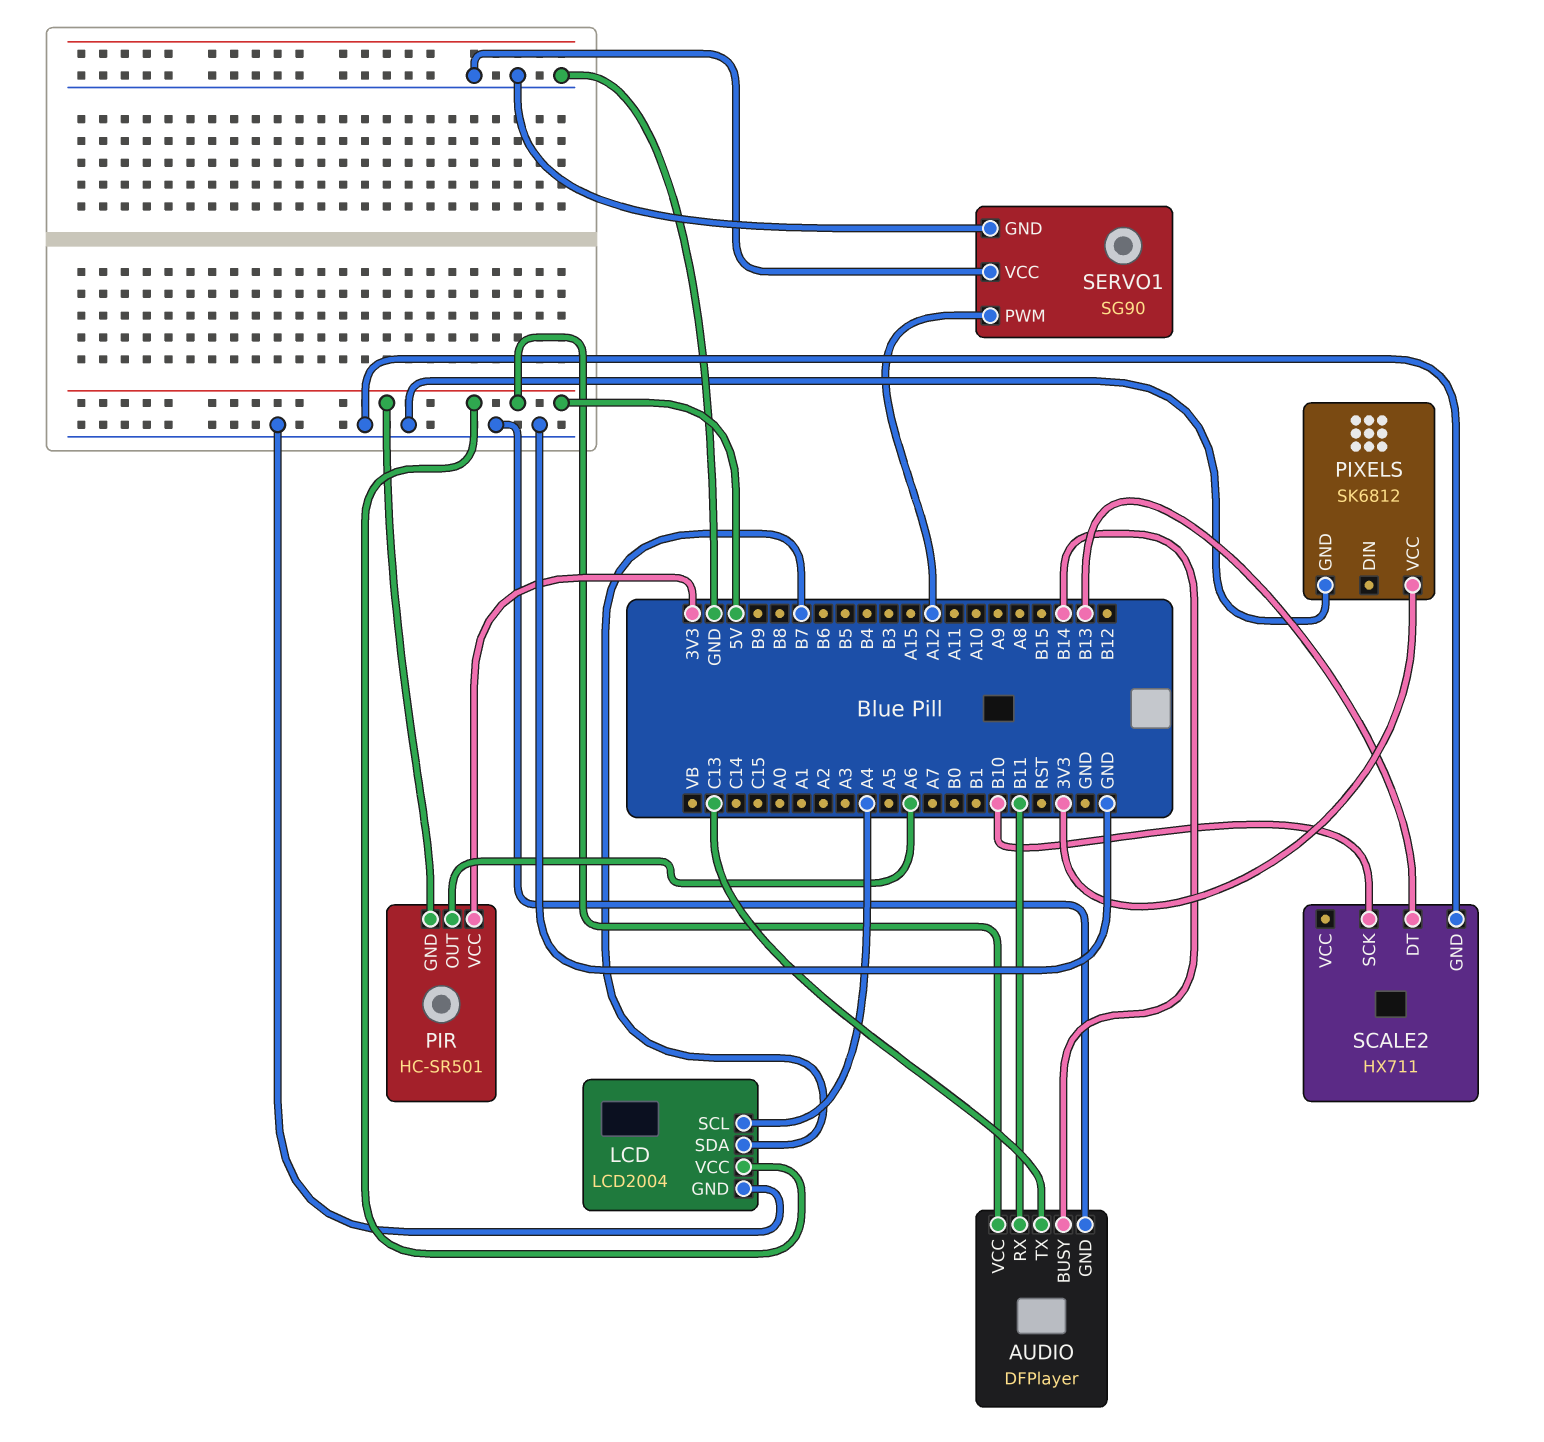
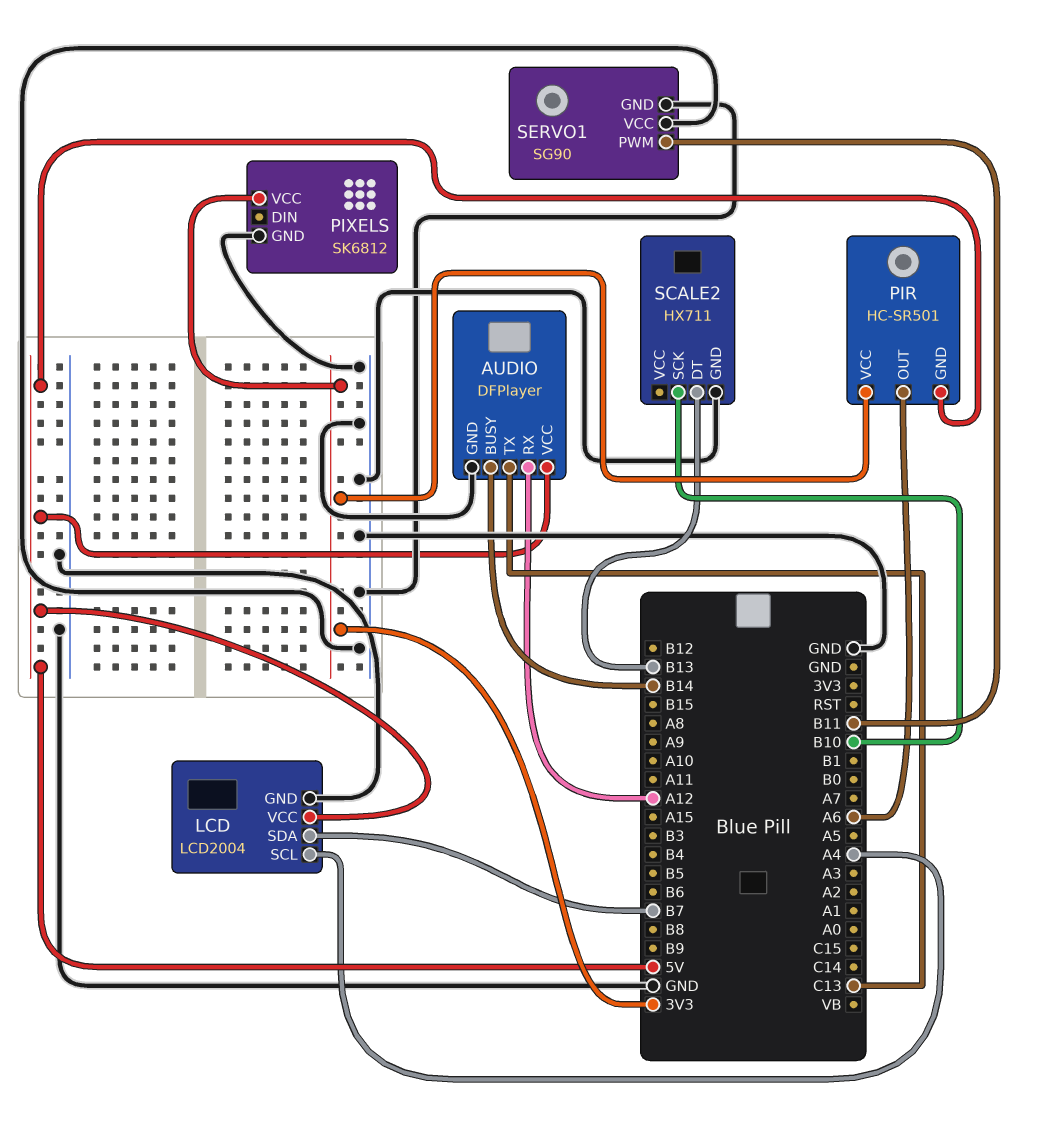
AUDIO pin RX: B11 -> A12
SERVO1 pin PWM: A12 -> B11

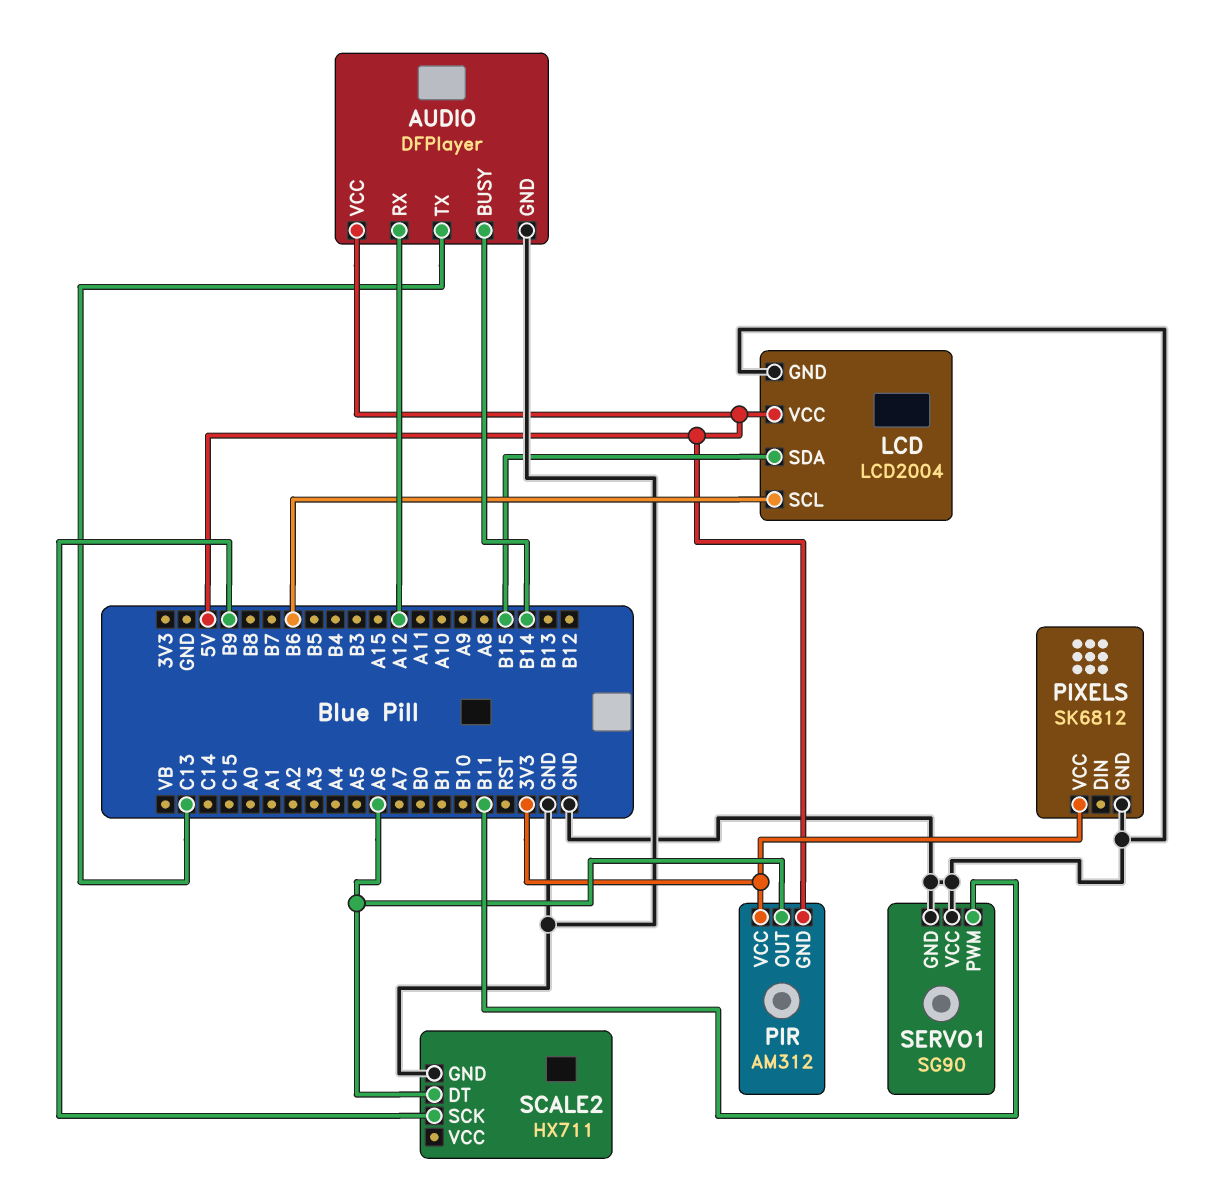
LCD pin SCL: A4 -> B6
LCD pin SDA: B7 -> B15
PIR: HC-SR501 -> AM312
SCALE2 pin DT: B13 -> A6
SCALE2 pin SCK: B10 -> B9

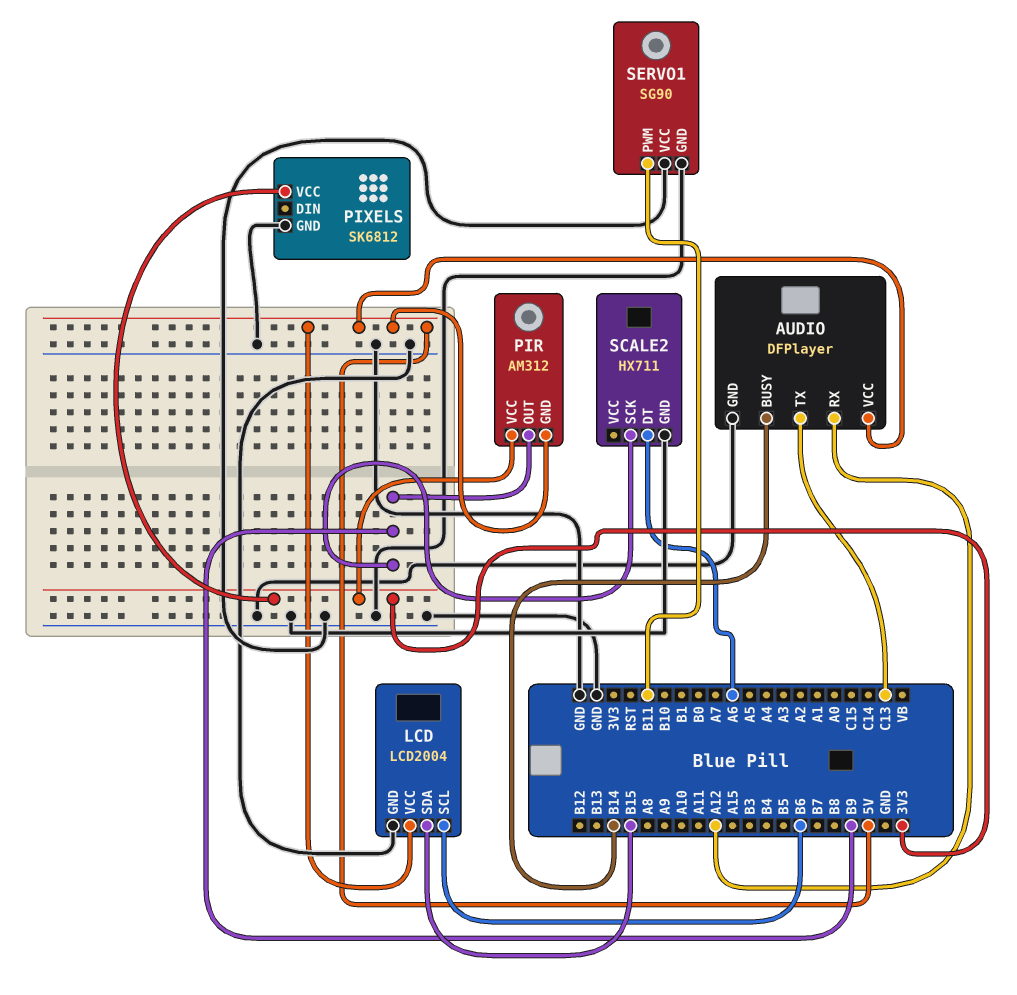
PIR pin OUT: A6 -> B9

